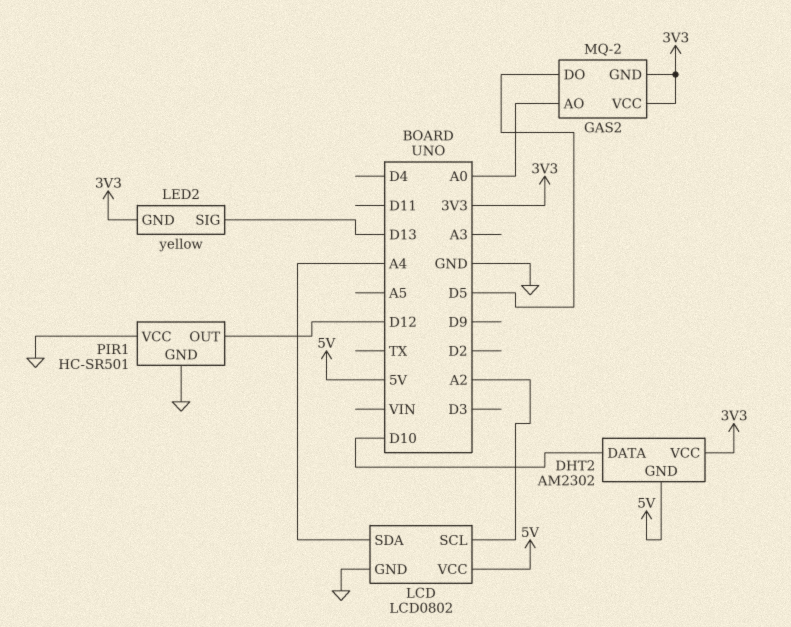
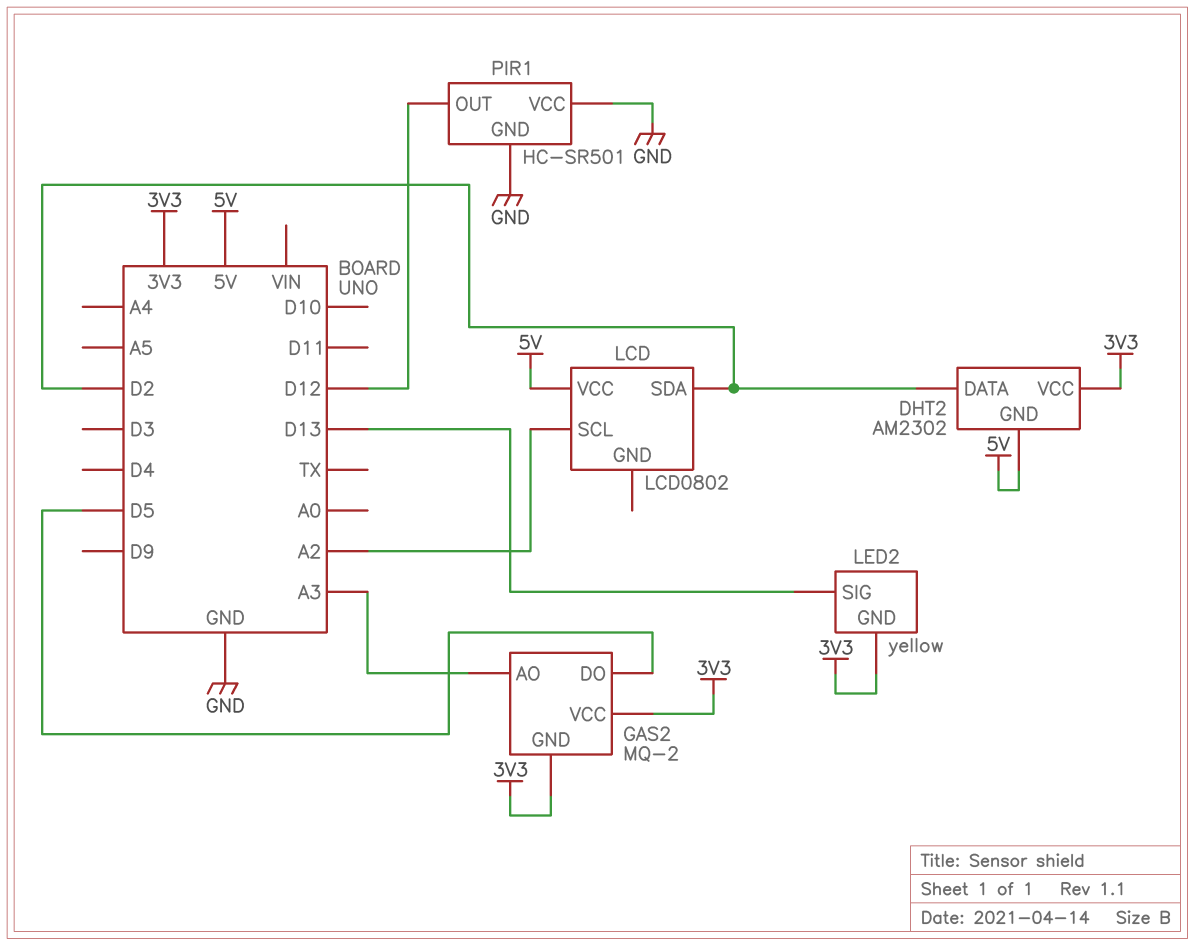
DHT2 pin DATA: D10 -> D2
GAS2 pin AO: A0 -> A3
LCD pin GND: GND -> none
LCD pin SDA: A4 -> D2

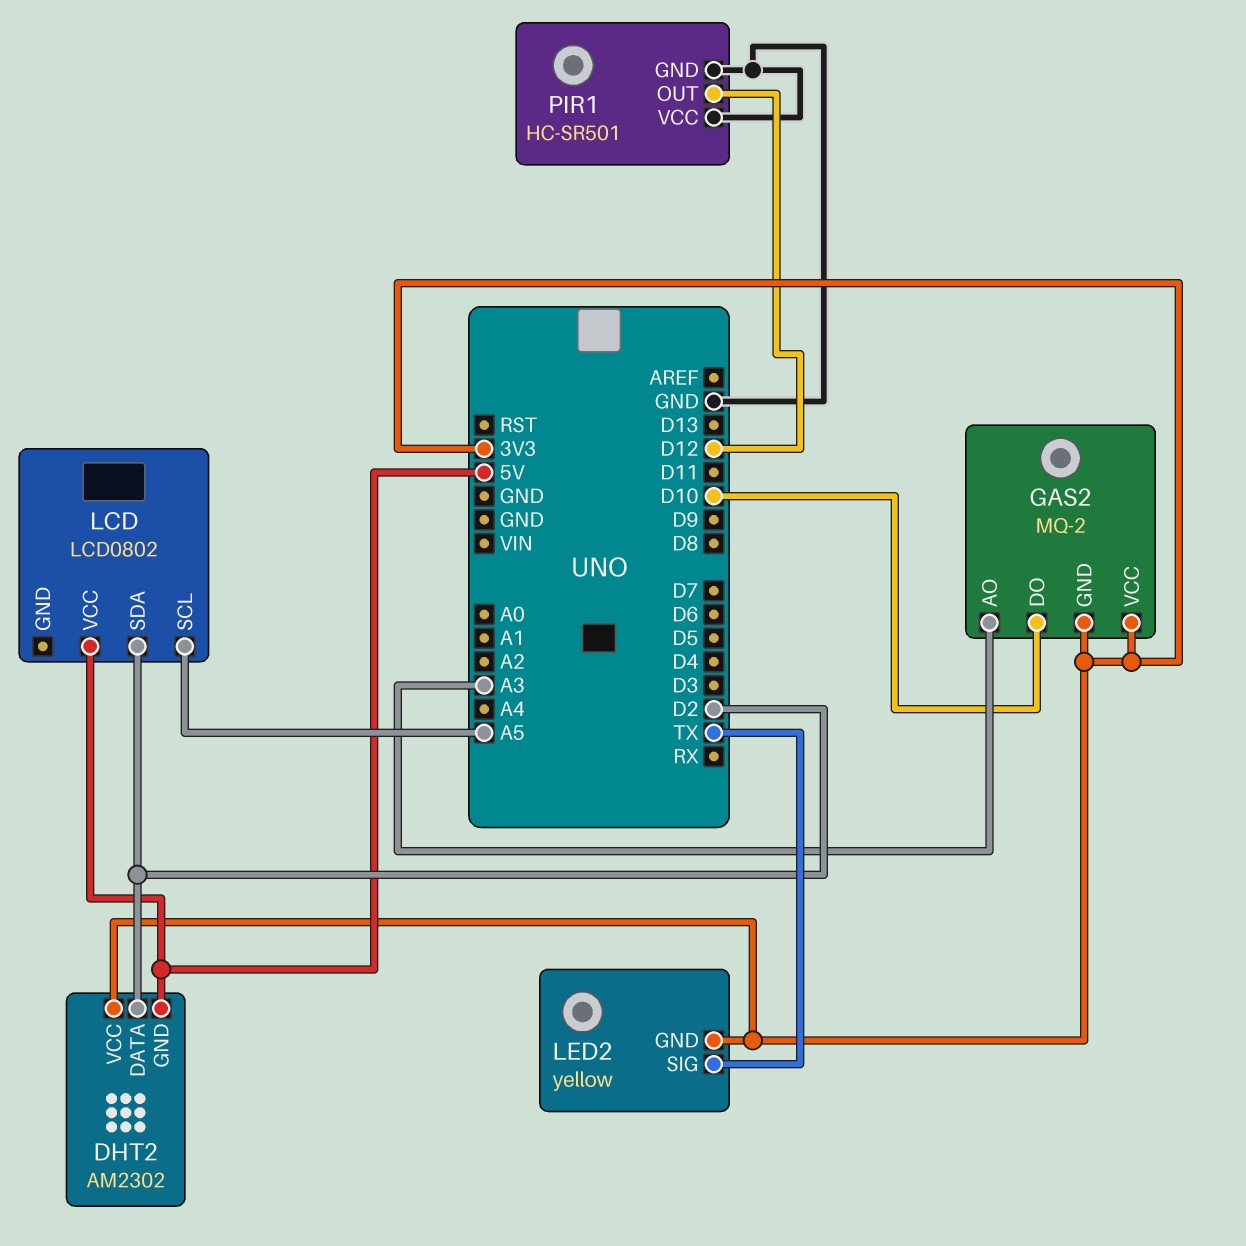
GAS2 pin DO: D5 -> D10
LCD pin SCL: A2 -> A5
LED2 pin SIG: D13 -> TX

